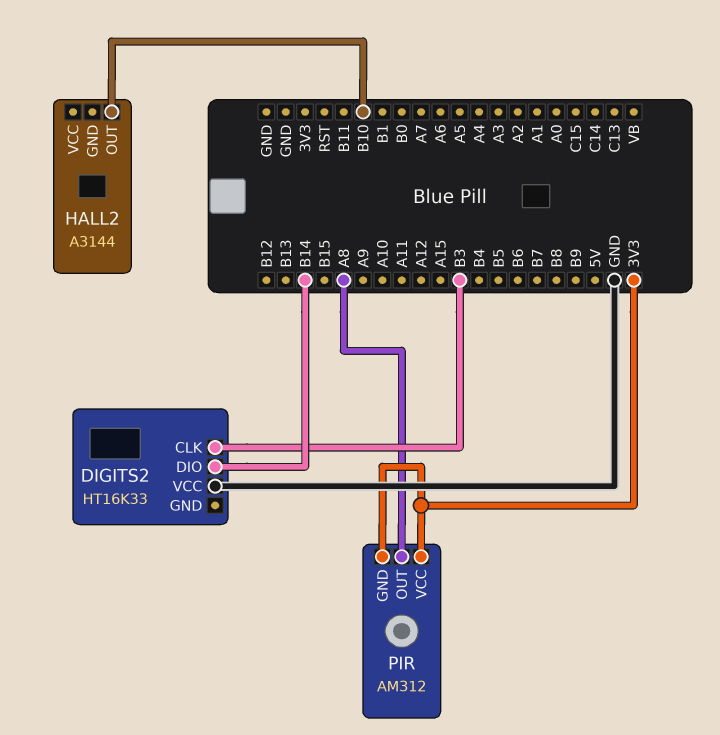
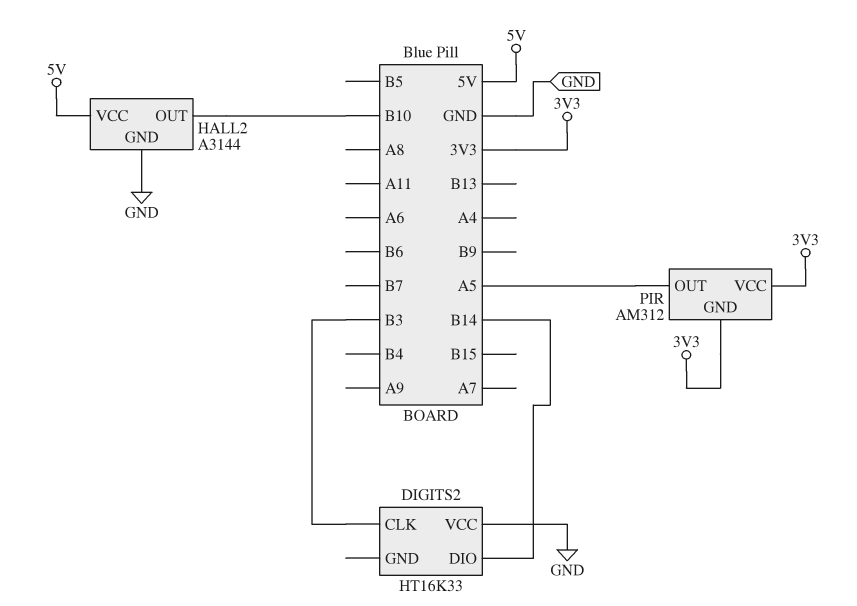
HALL2 pin GND: none -> GND
HALL2 pin VCC: none -> 5V
PIR pin OUT: A8 -> A5

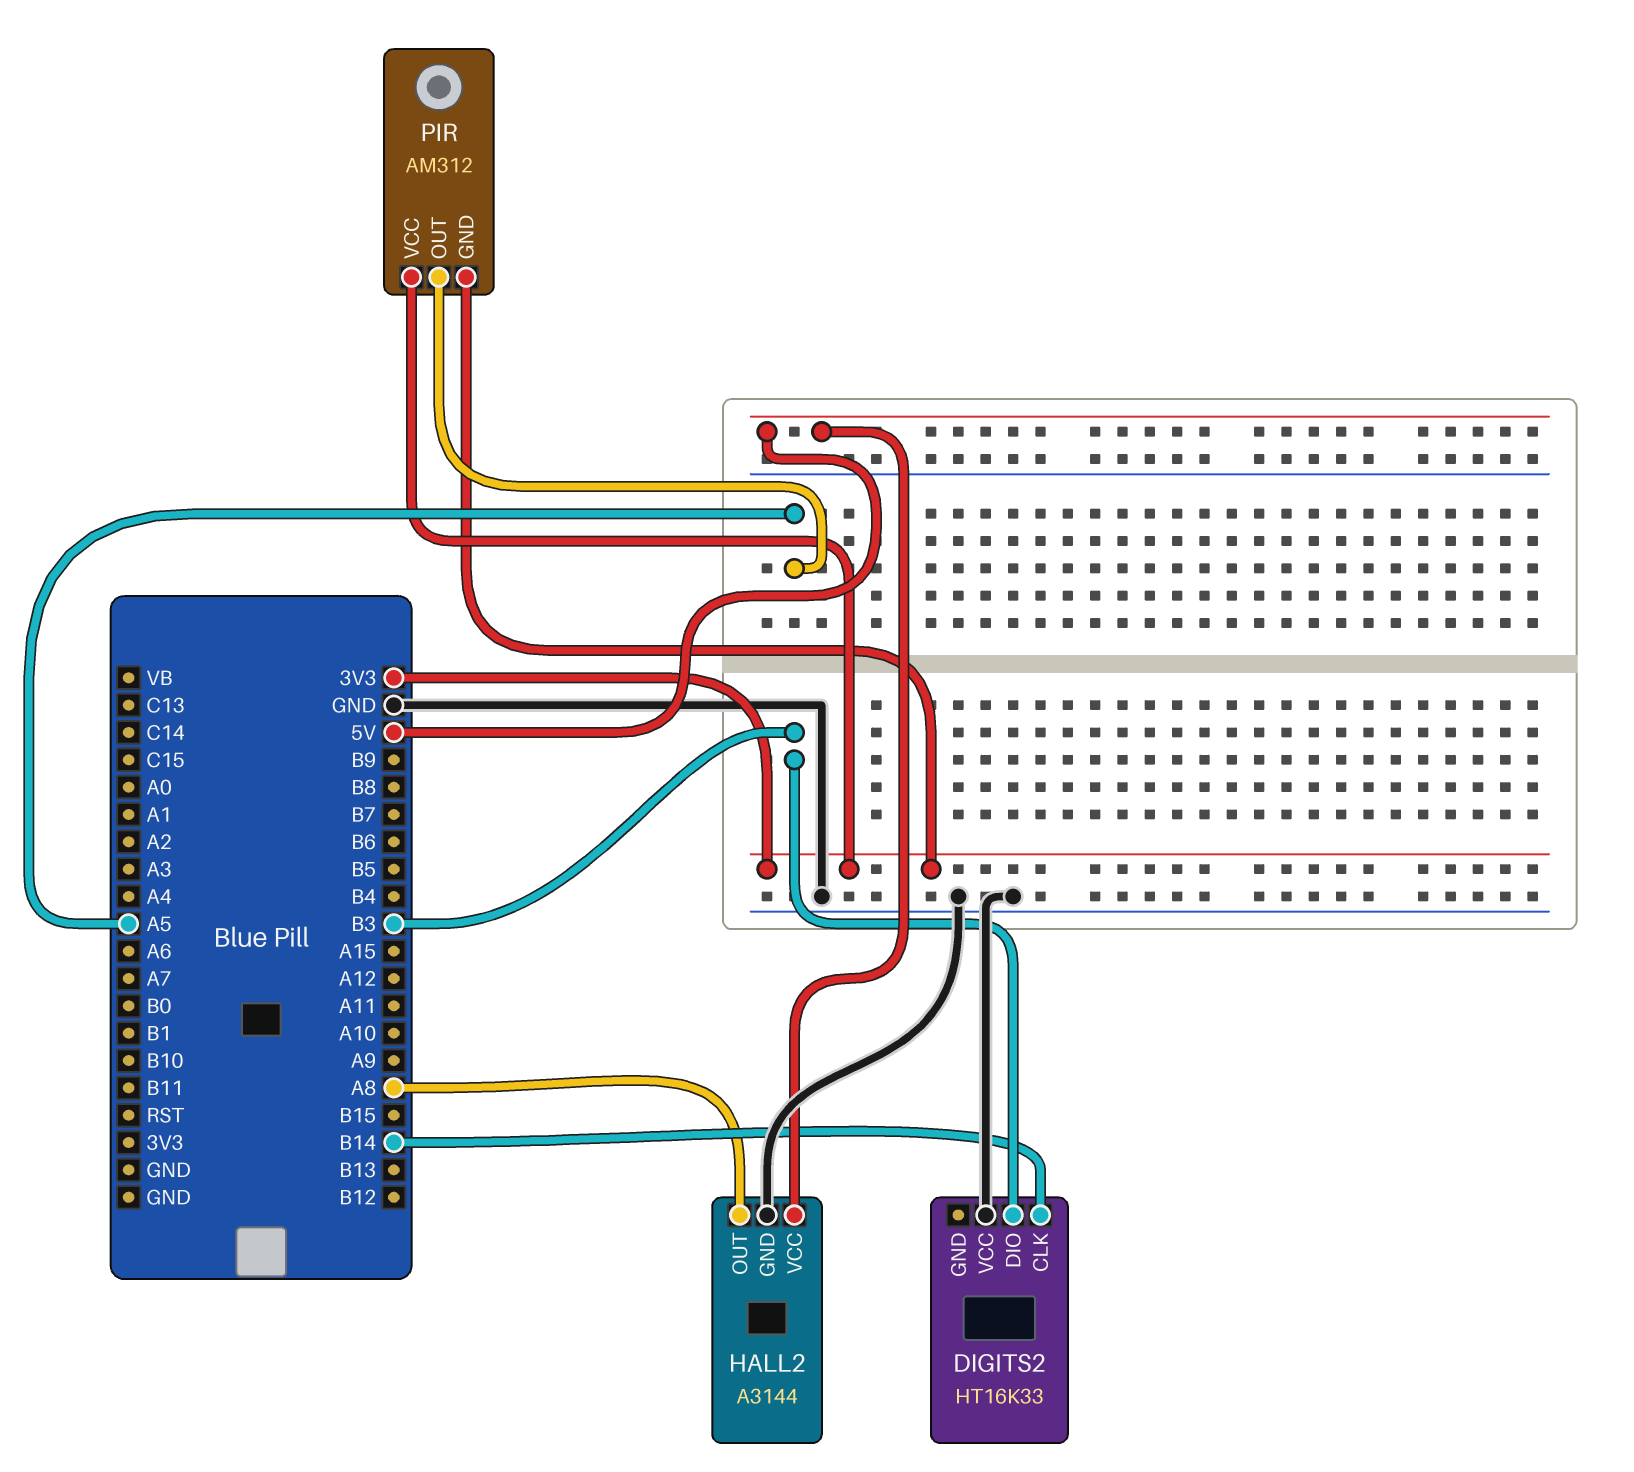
DIGITS2 pin CLK: B3 -> B14
DIGITS2 pin DIO: B14 -> B3
HALL2 pin OUT: B10 -> A8

